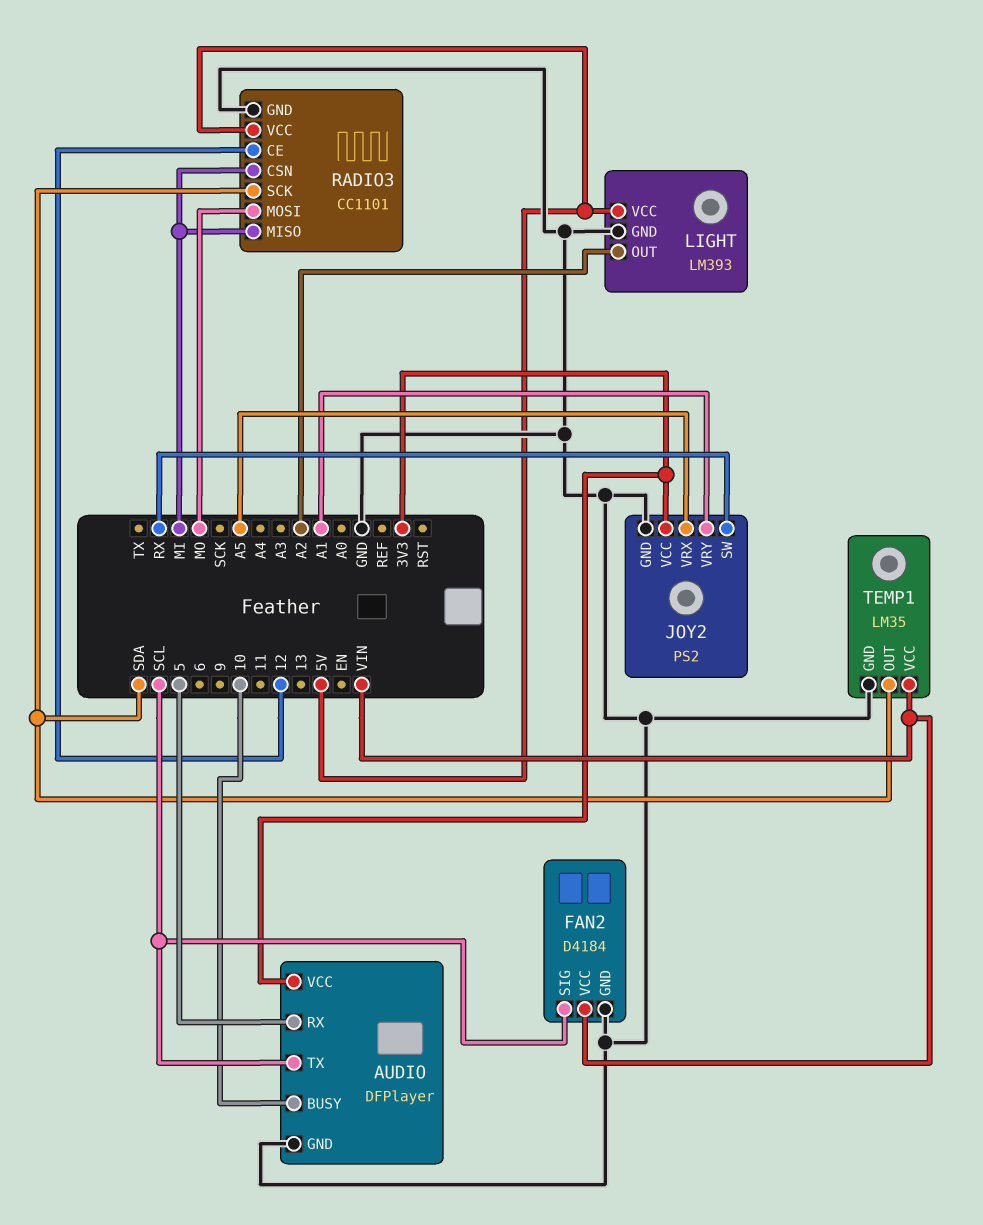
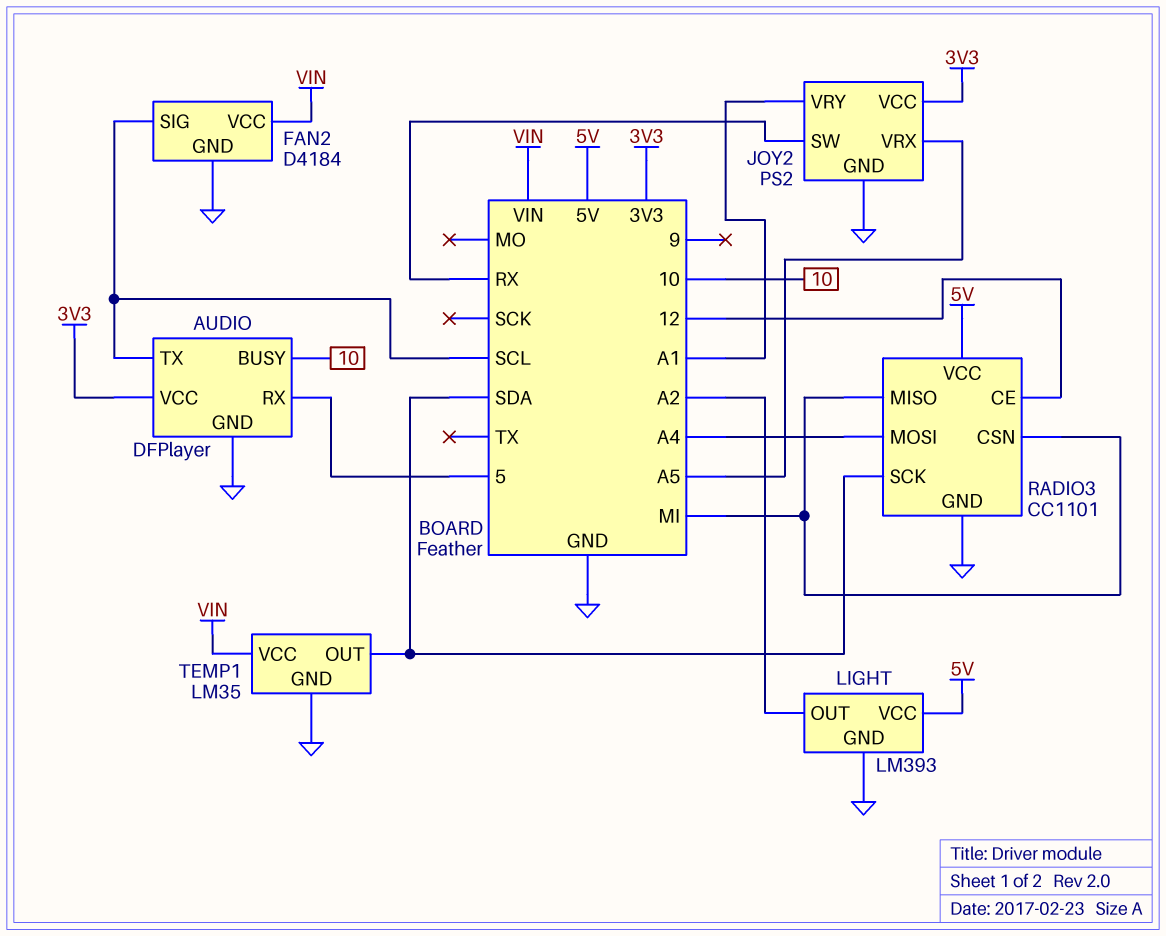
RADIO3 pin MOSI: MO -> A4

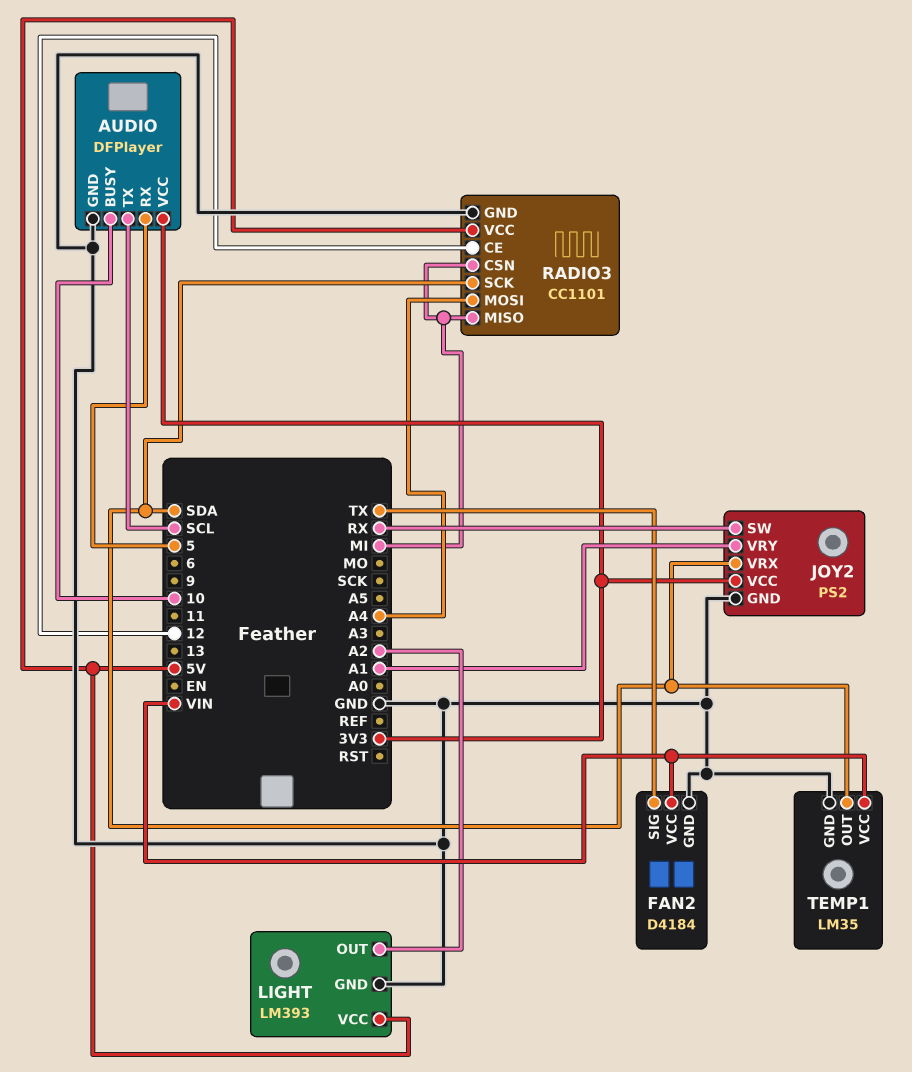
FAN2 pin SIG: SCL -> TX
JOY2 pin VRX: A5 -> SDA

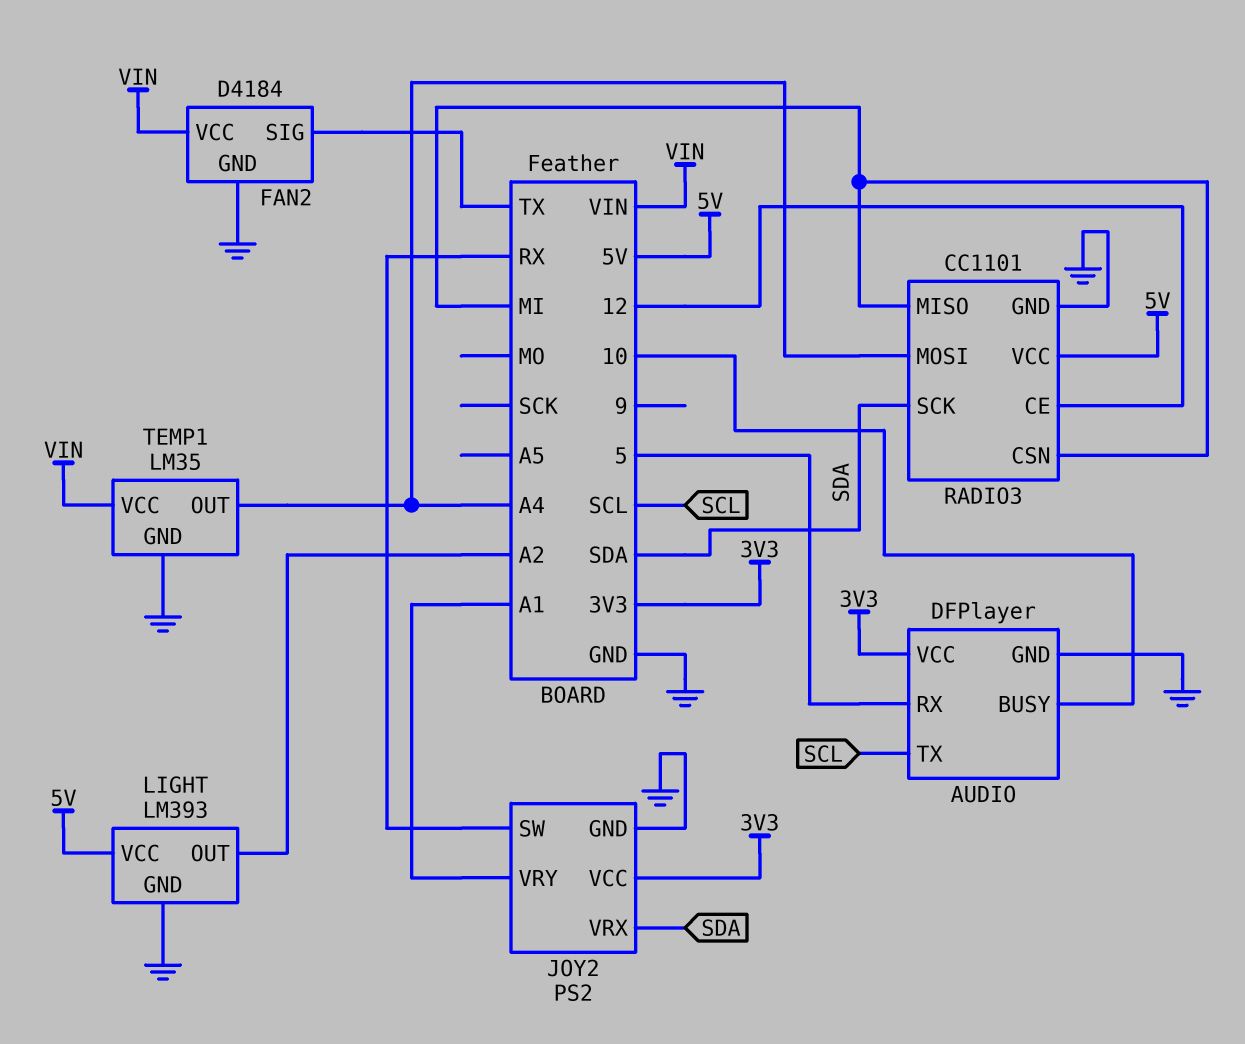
TEMP1 pin OUT: SDA -> A4

